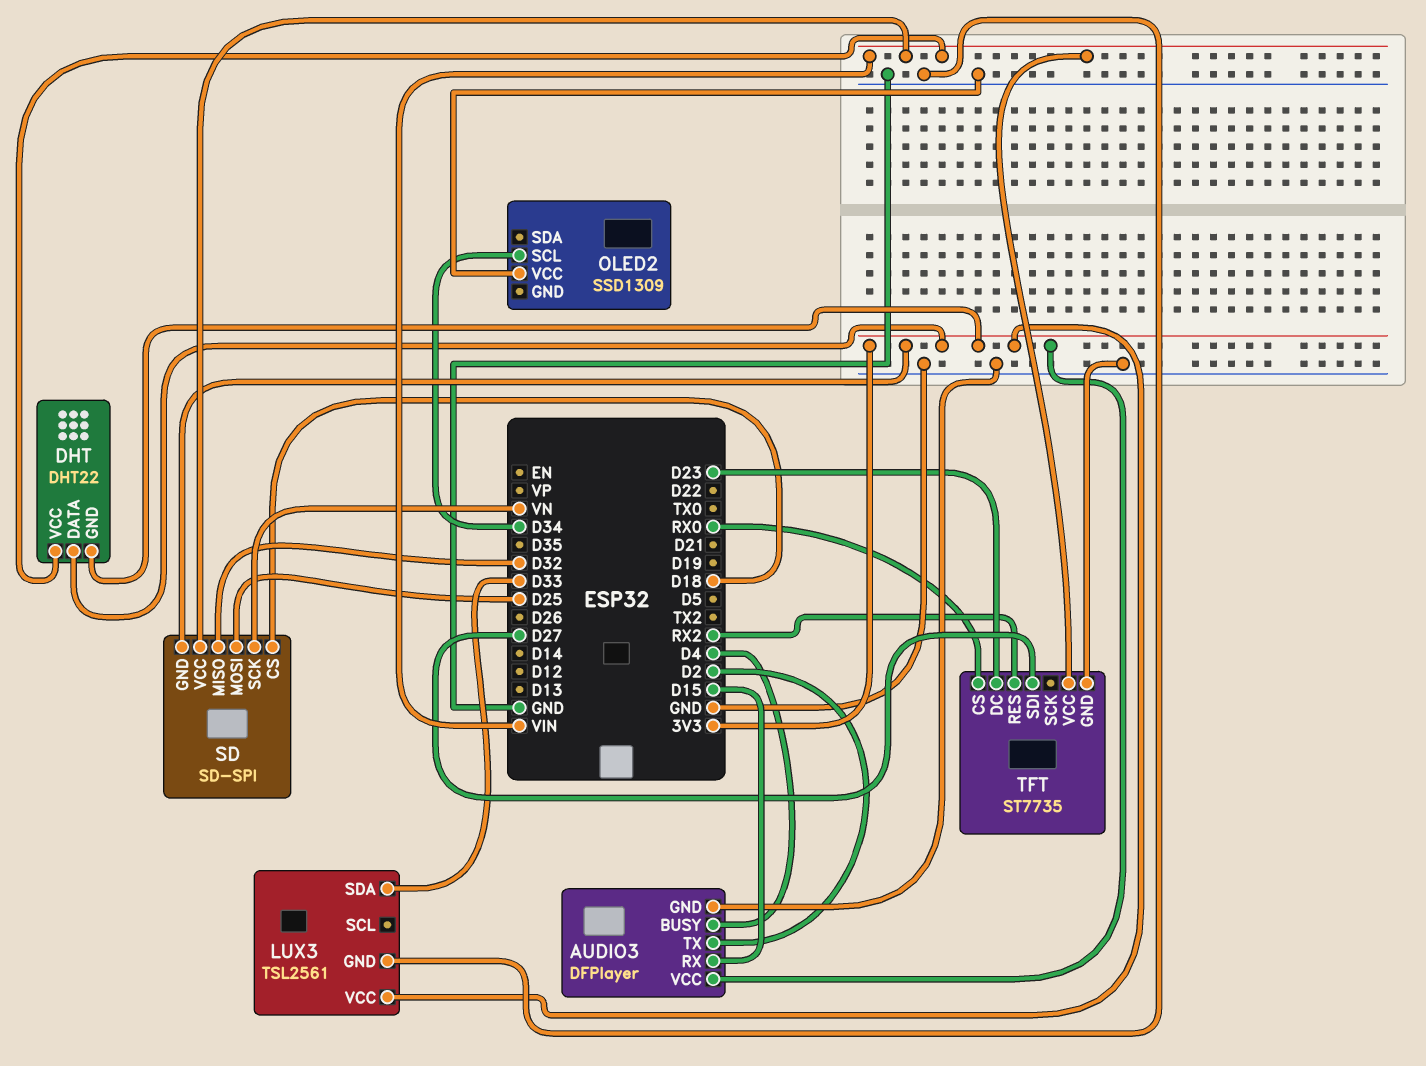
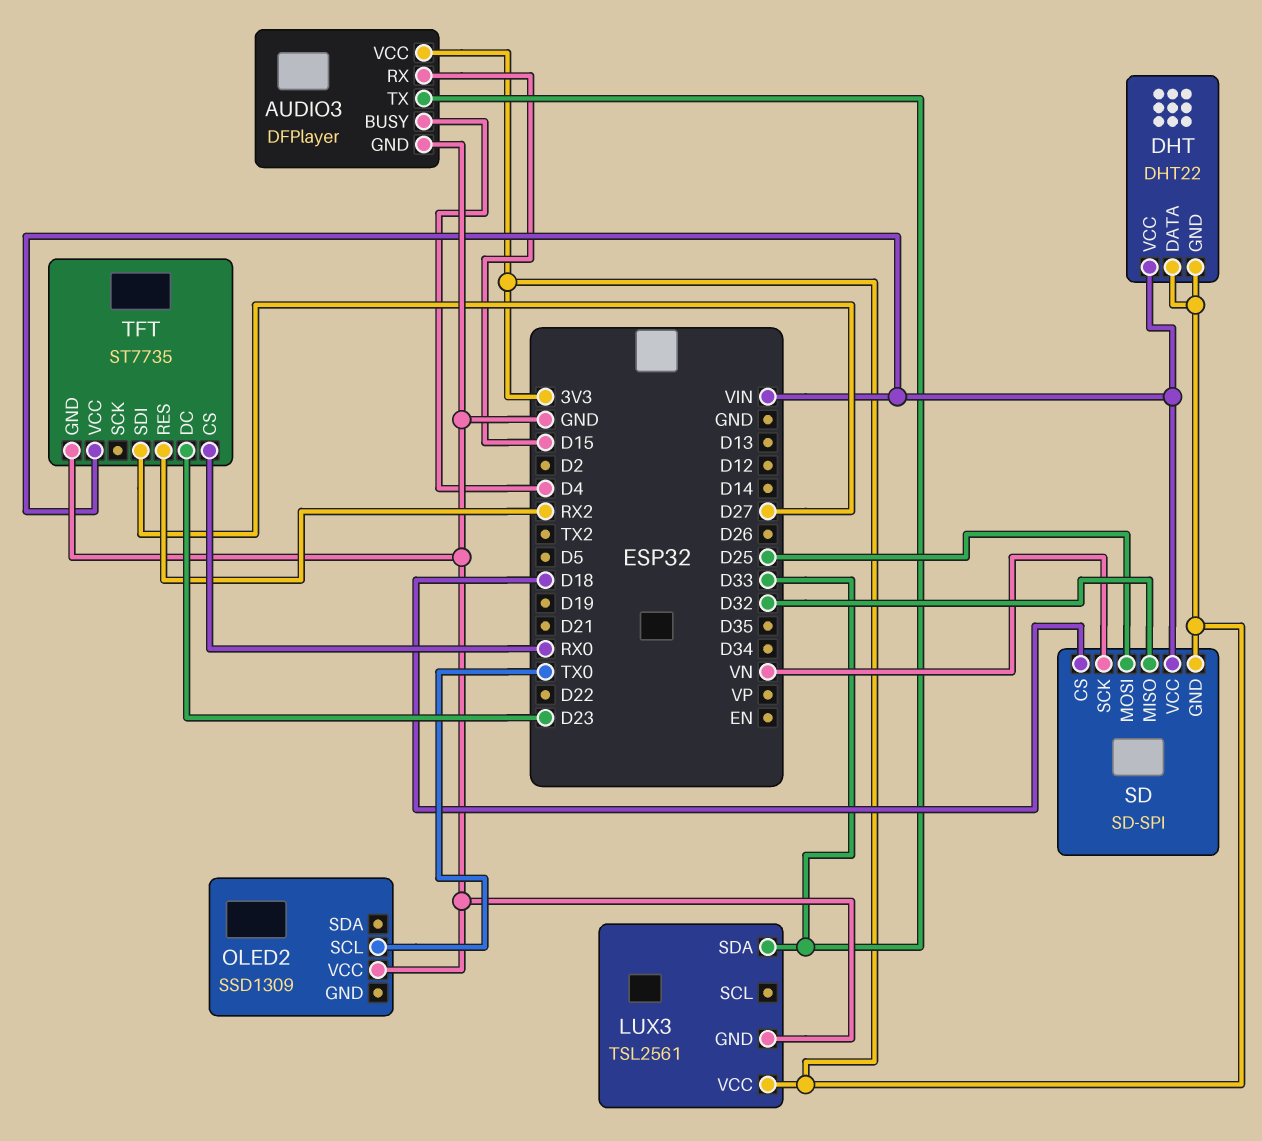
AUDIO3 pin TX: D2 -> D33
OLED2 pin SCL: D34 -> TX0

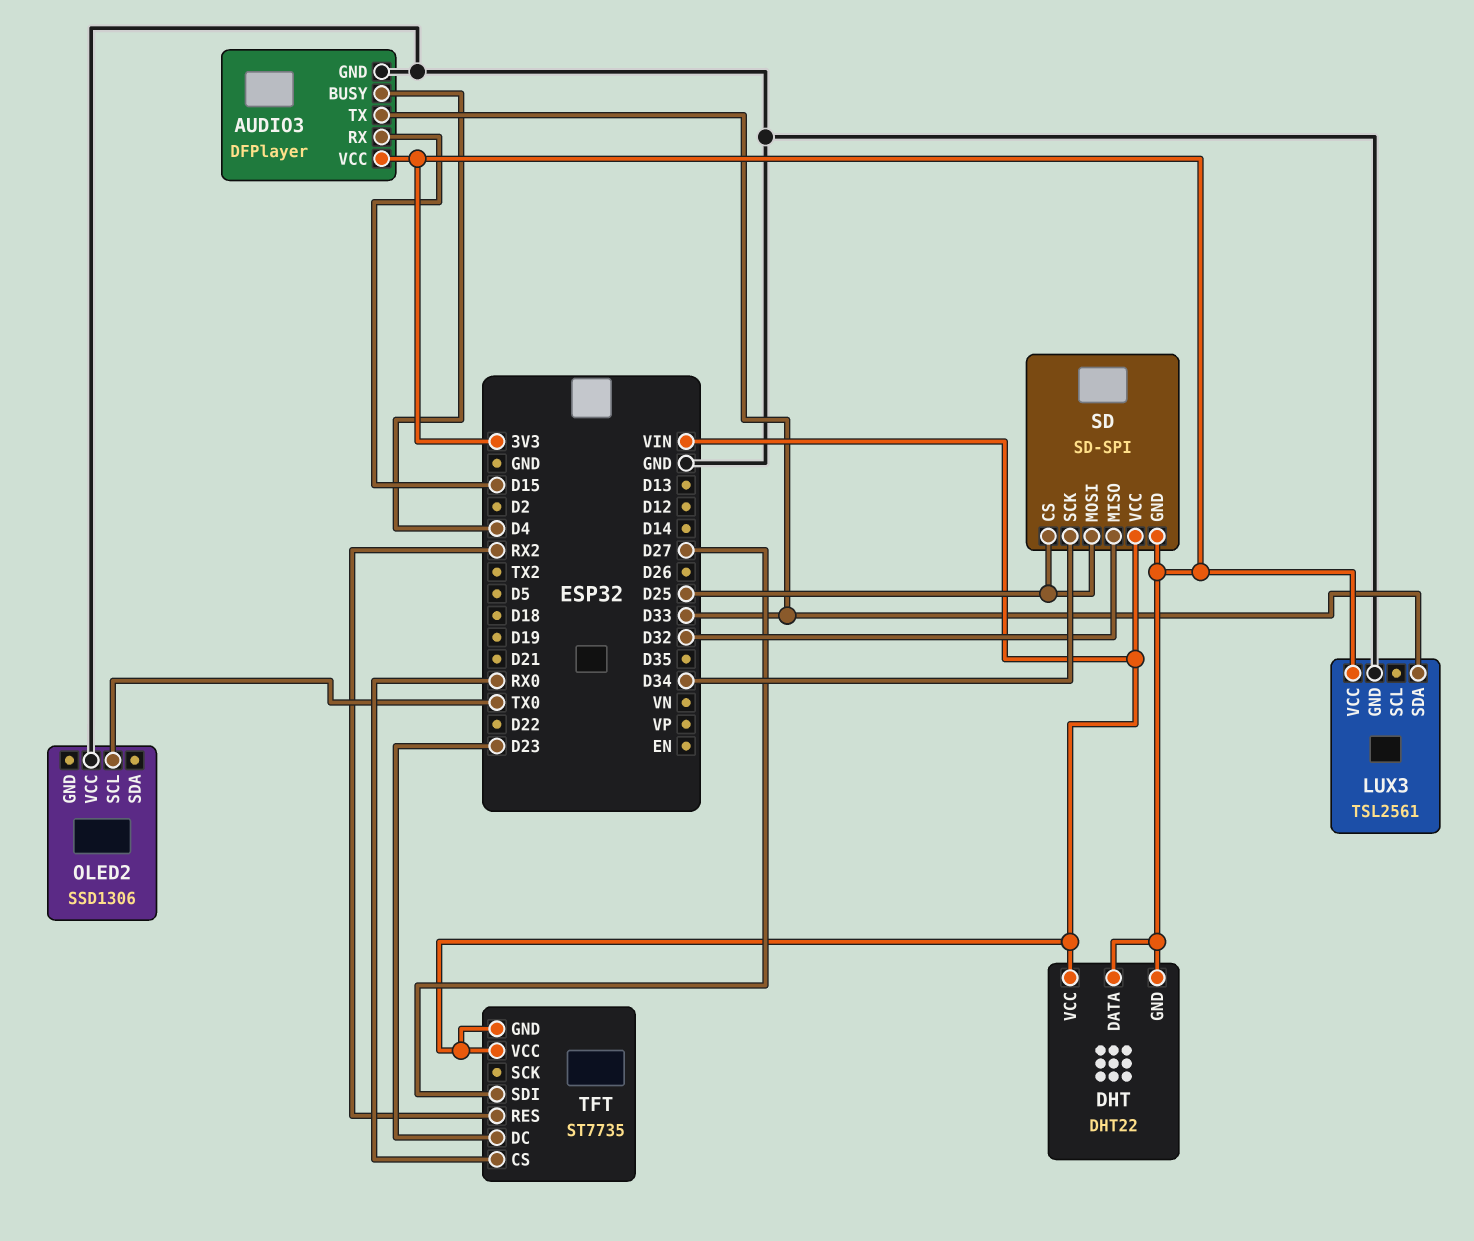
OLED2: SSD1309 -> SSD1306
SD pin CS: D18 -> D25
SD pin SCK: VN -> D34
TFT pin GND: GND -> VIN

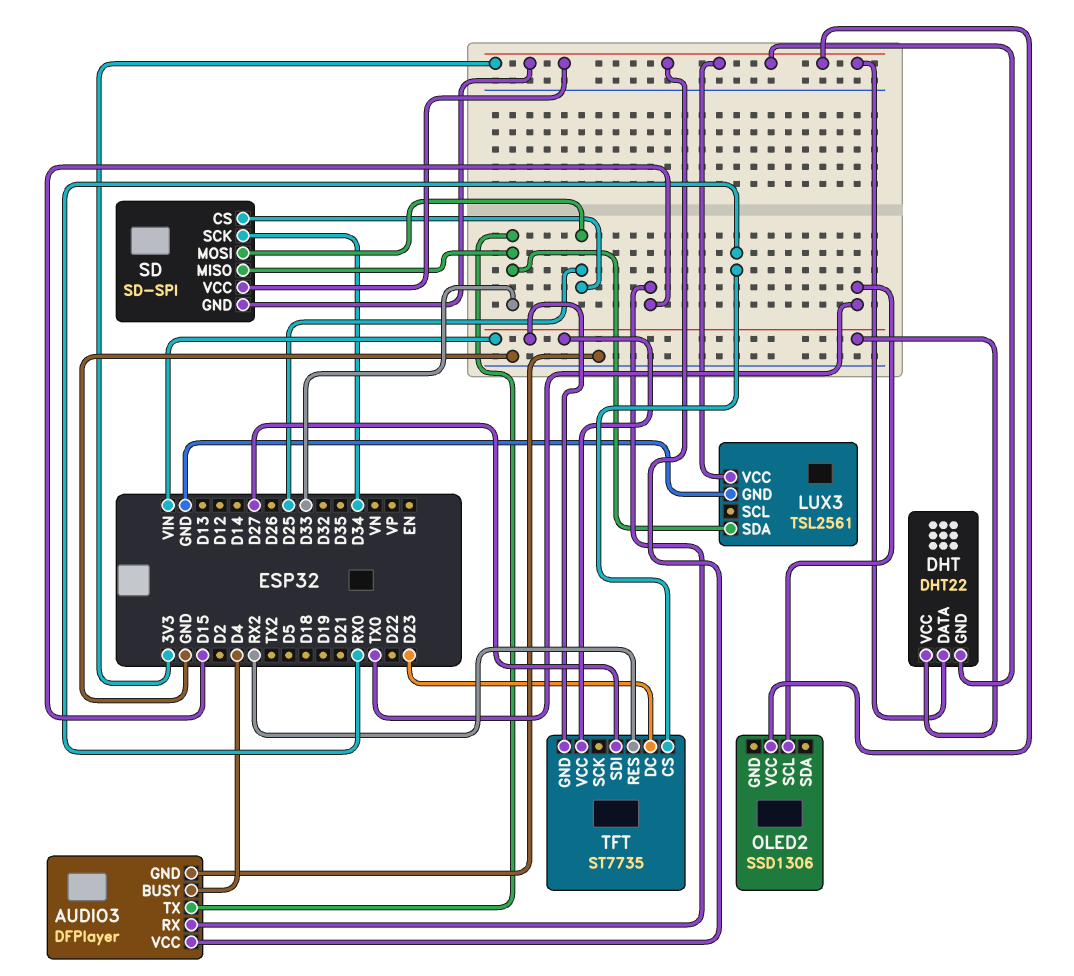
OLED2 pin VCC: GND -> 3V3
SD pin MISO: D32 -> D33
SD pin VCC: VIN -> 3V3

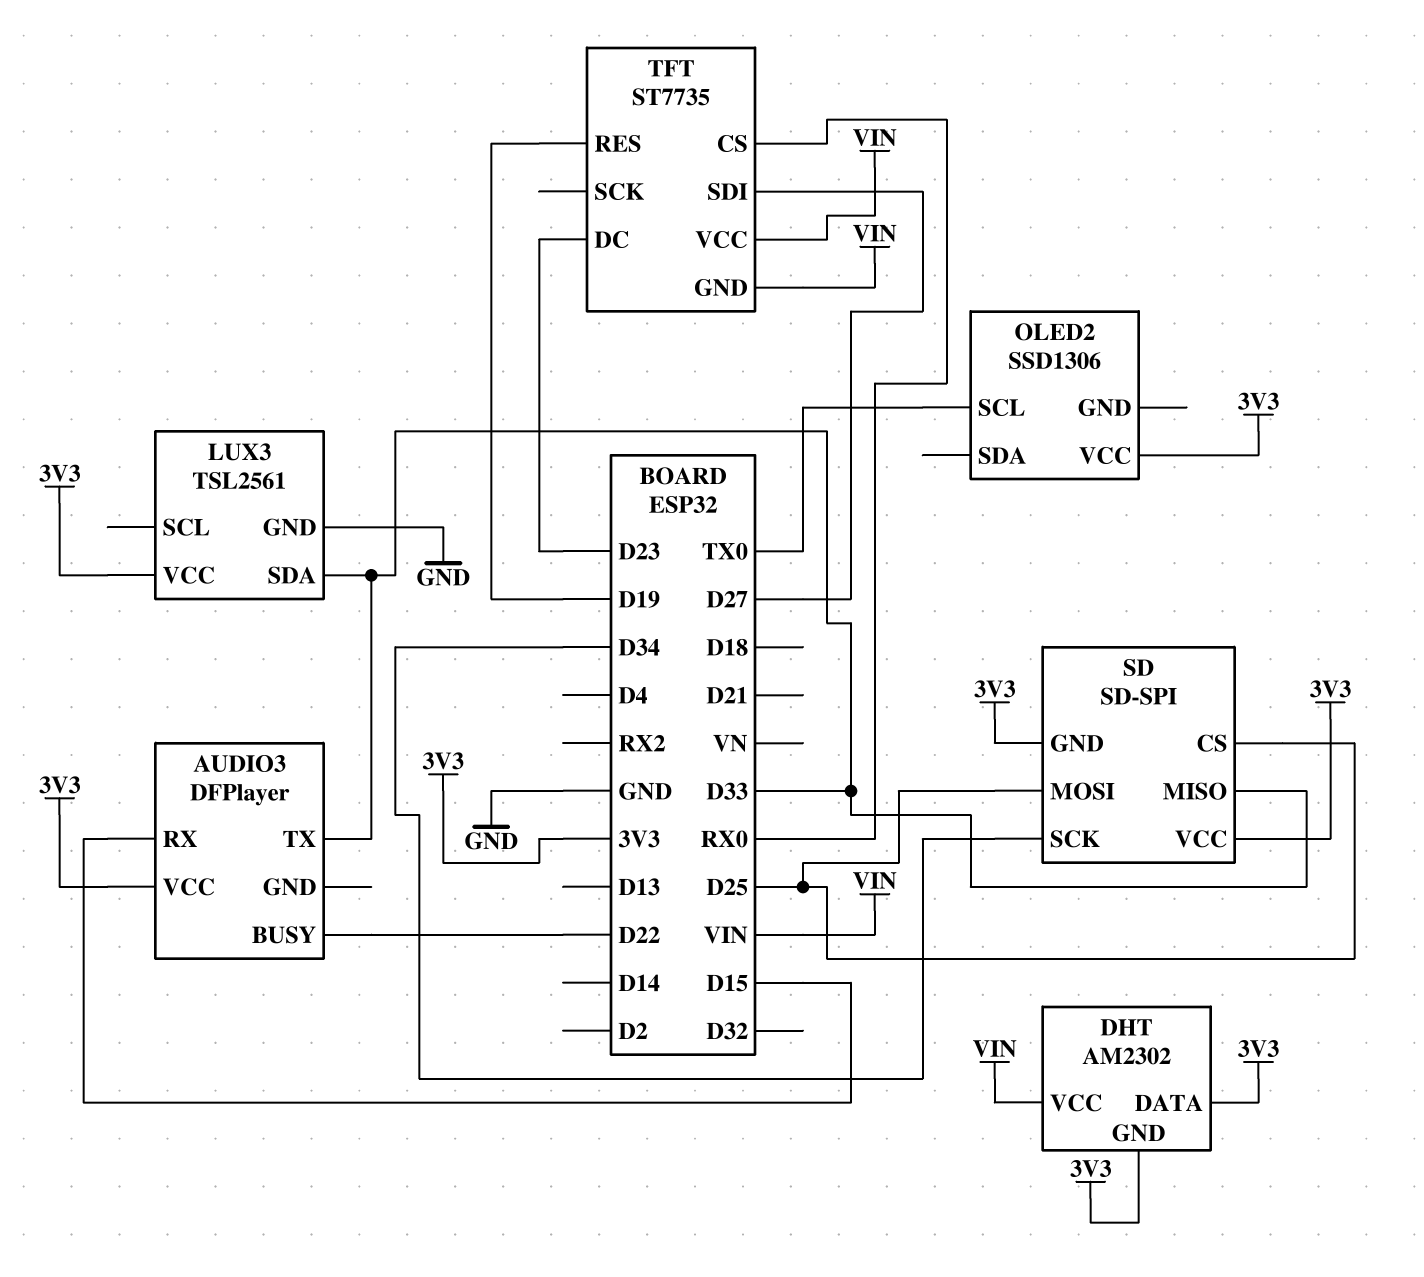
AUDIO3 pin BUSY: D4 -> D22
AUDIO3 pin GND: GND -> none
DHT: DHT22 -> AM2302
TFT pin RES: RX2 -> D19

